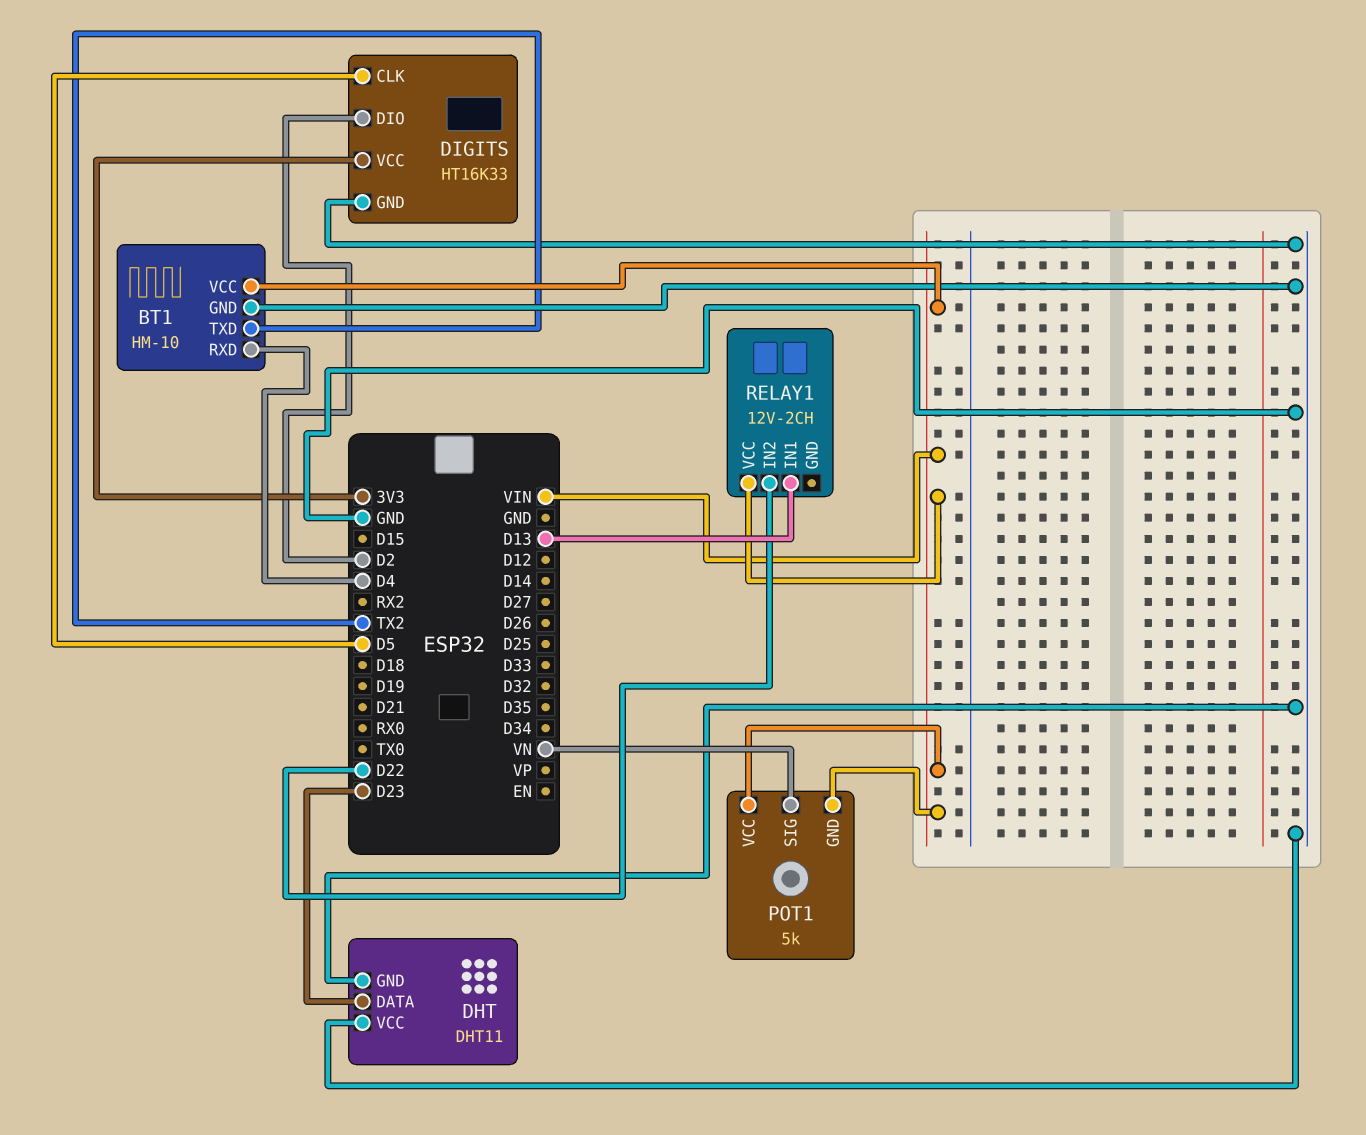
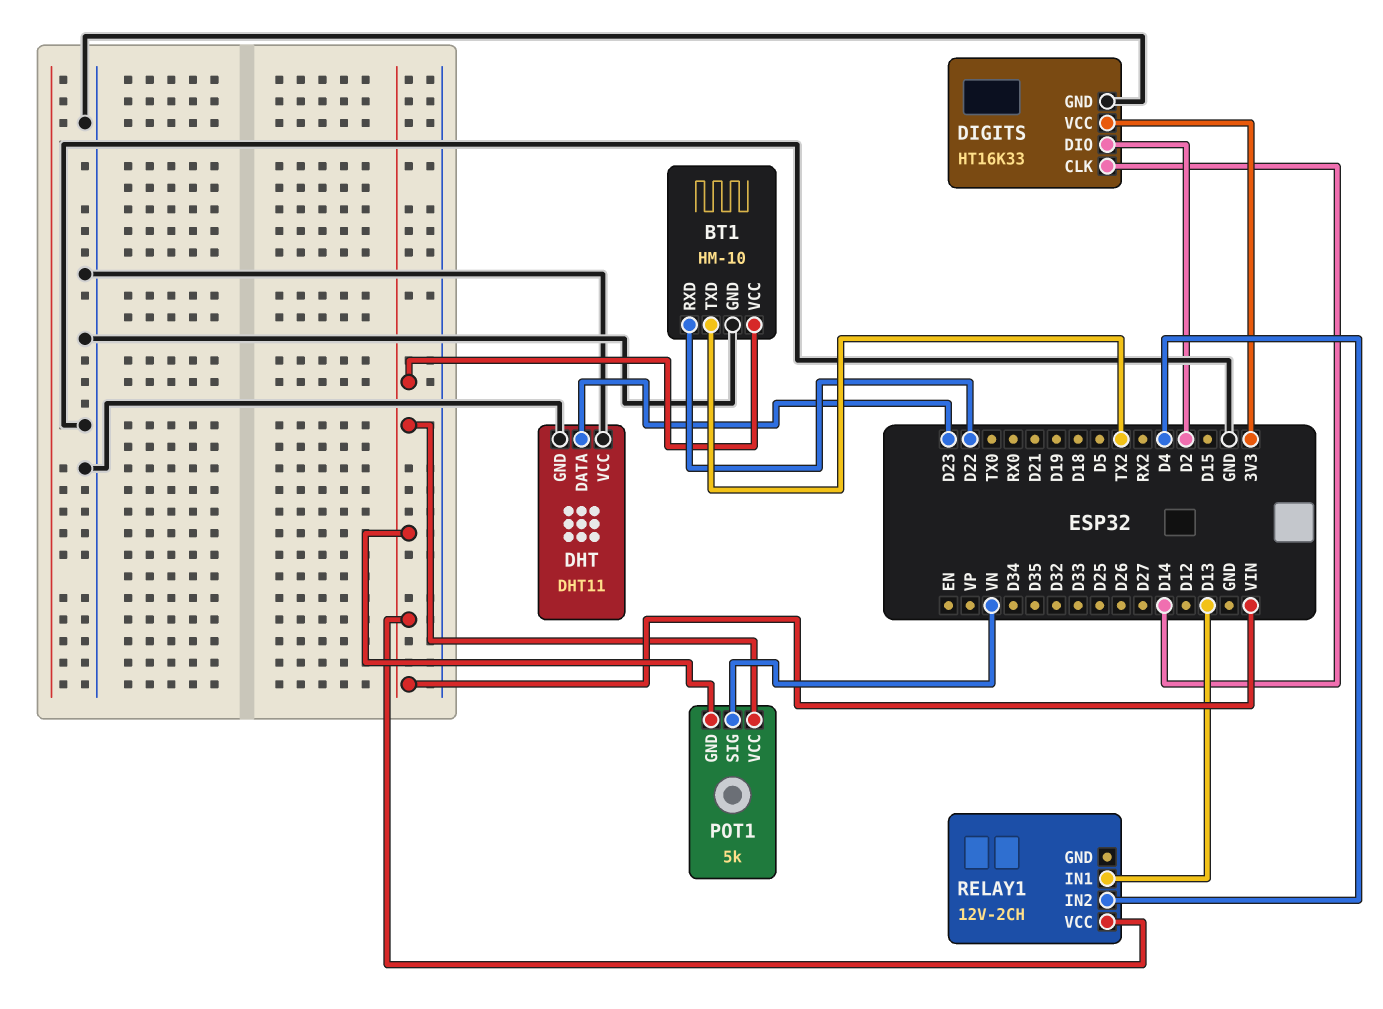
BT1 pin RXD: D4 -> D22
DIGITS pin CLK: D5 -> D14
RELAY1 pin IN2: D22 -> D4

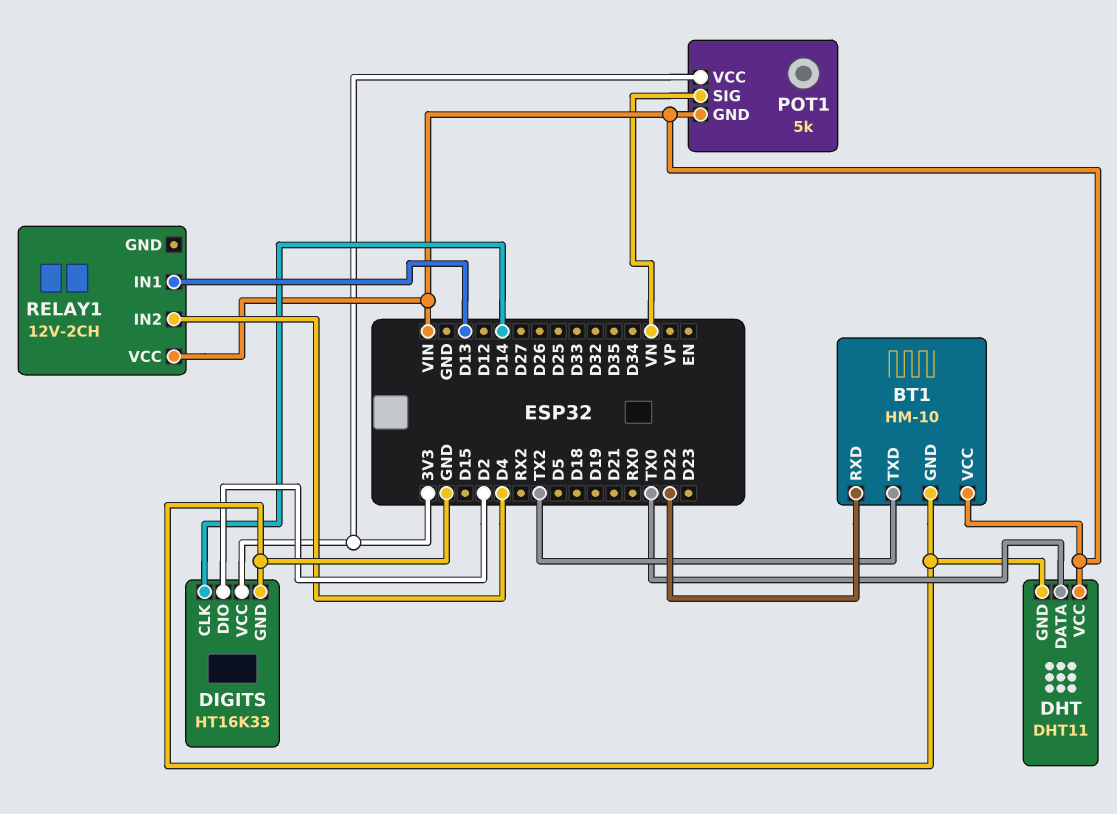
DHT pin DATA: D23 -> TX0
DHT pin VCC: GND -> VIN
POT1 pin VCC: VIN -> 3V3

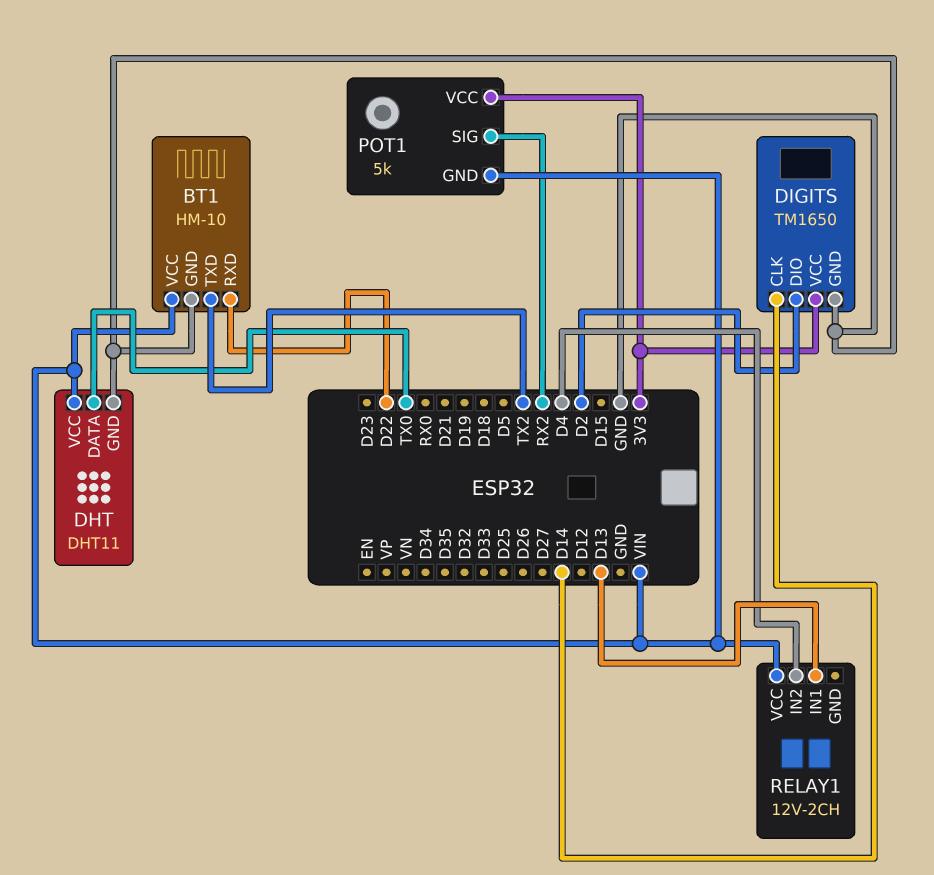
DIGITS: HT16K33 -> TM1650
POT1 pin SIG: VN -> RX2

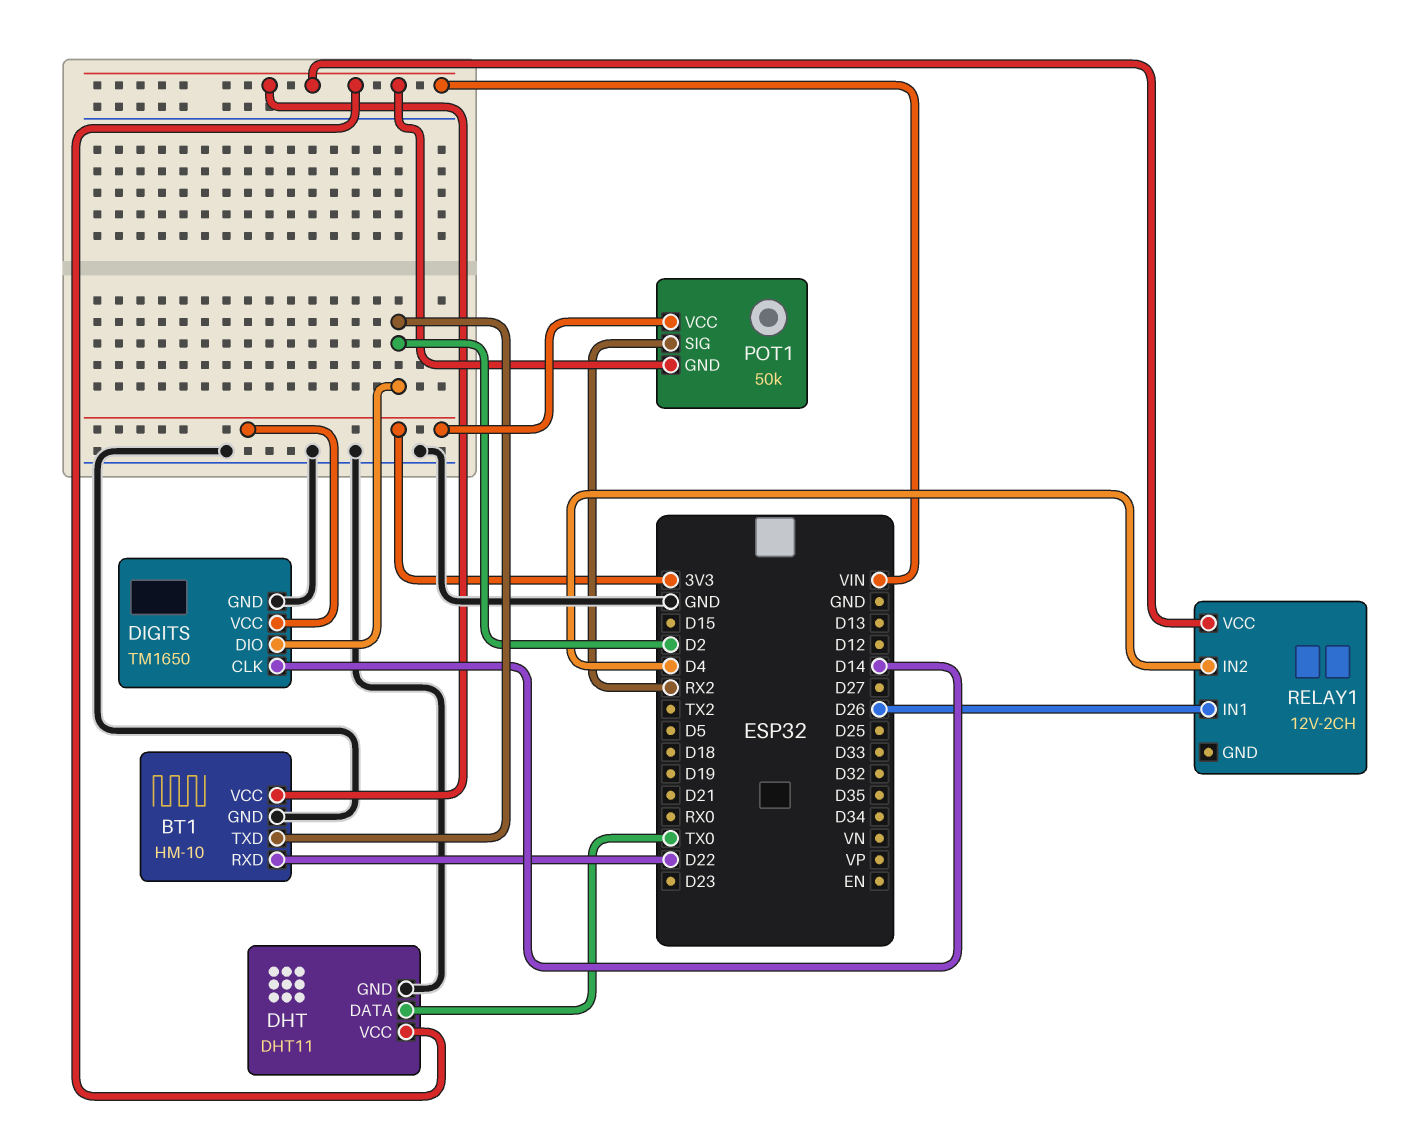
BT1 pin TXD: TX2 -> D2
POT1: 5k -> 50k
RELAY1 pin IN1: D13 -> D26

